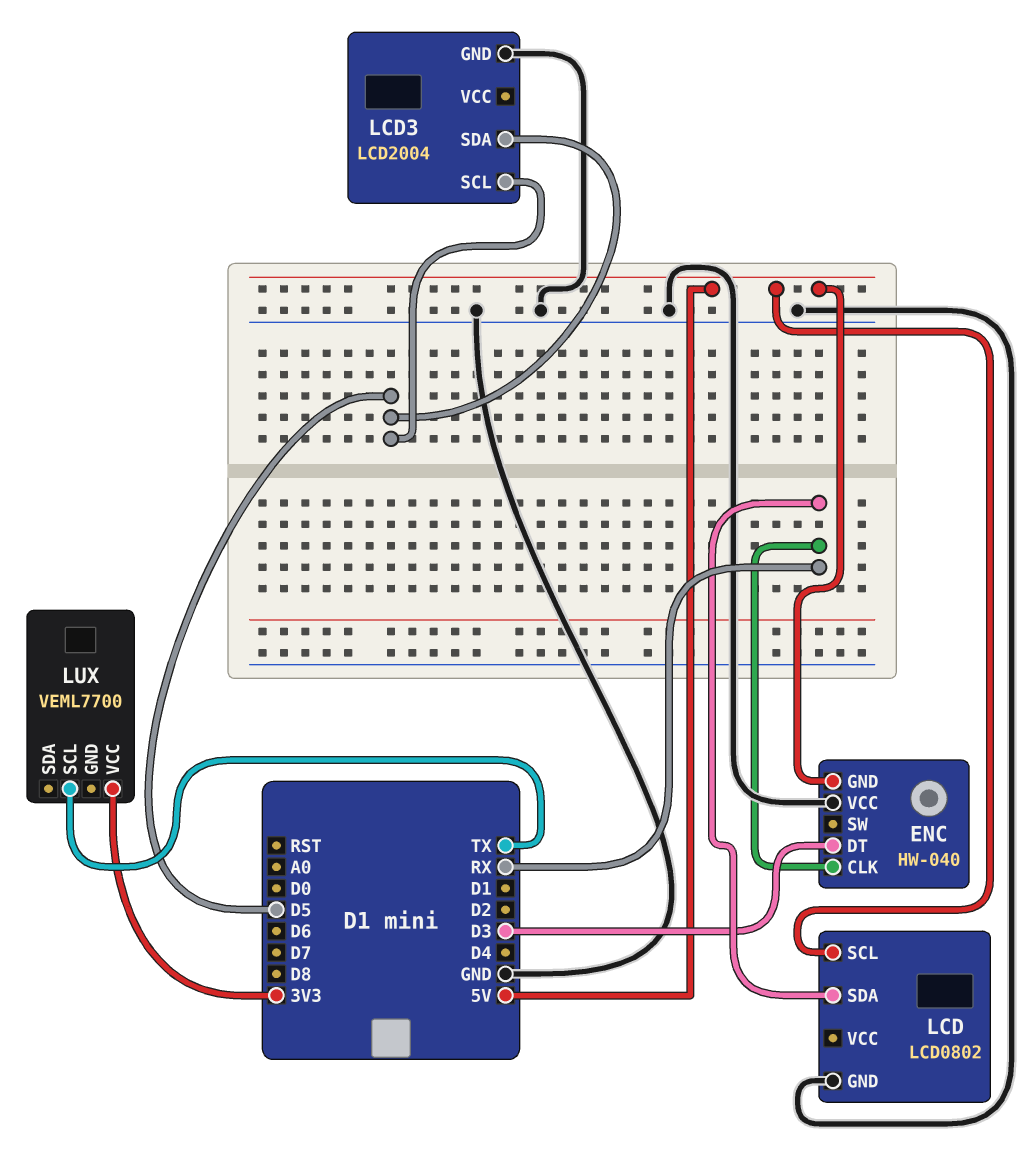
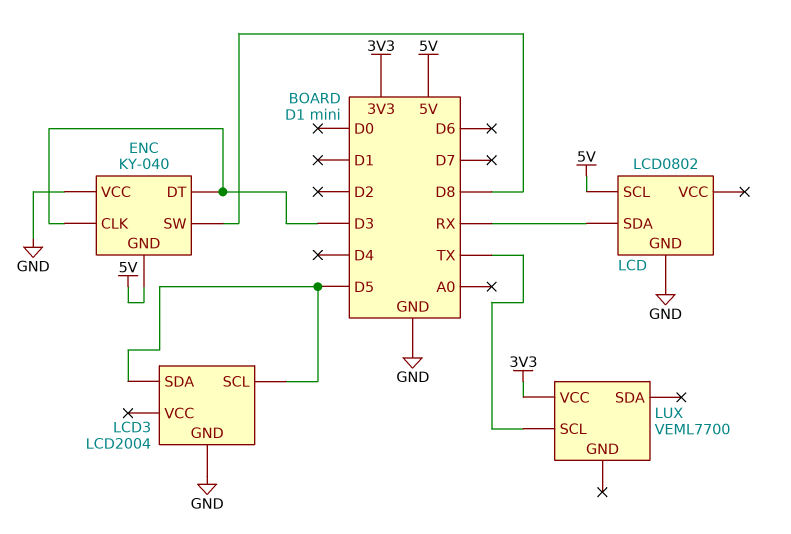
ENC: HW-040 -> KY-040
ENC pin CLK: RX -> D3
ENC pin SW: none -> D8

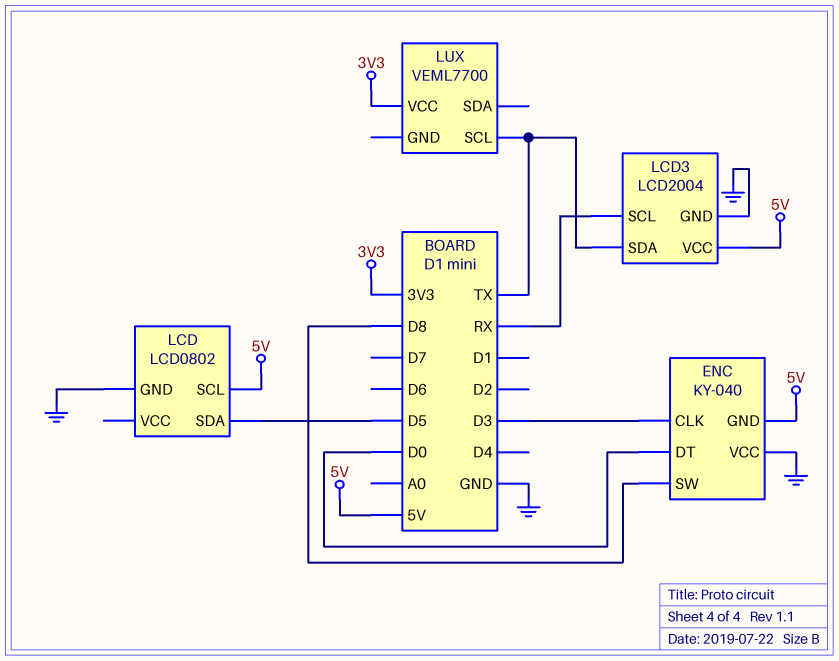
ENC pin DT: D3 -> D0
LCD pin SDA: RX -> D5
LCD3 pin SCL: D5 -> RX
LCD3 pin SDA: D5 -> TX
LCD3 pin VCC: none -> 5V

